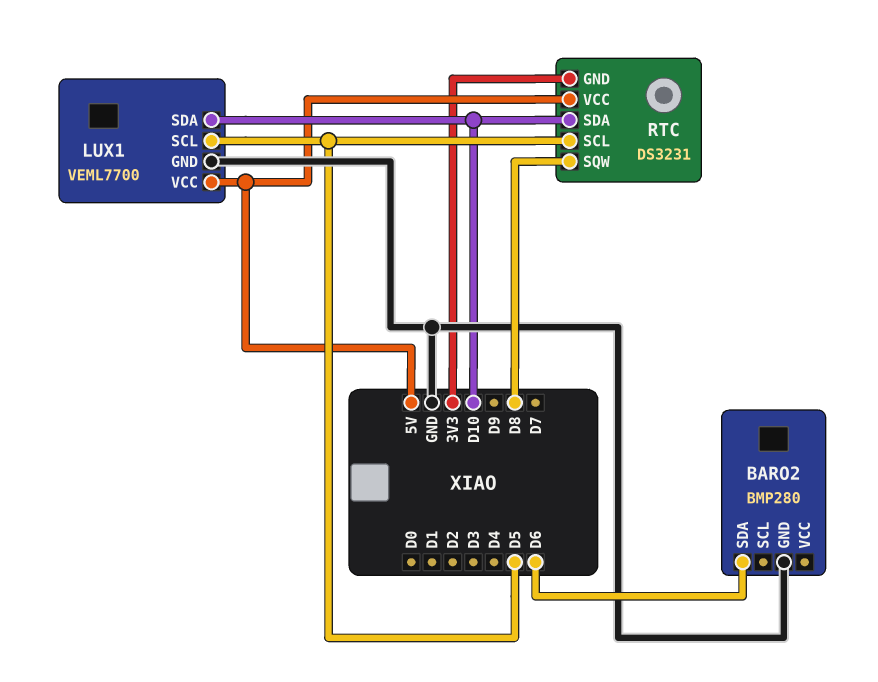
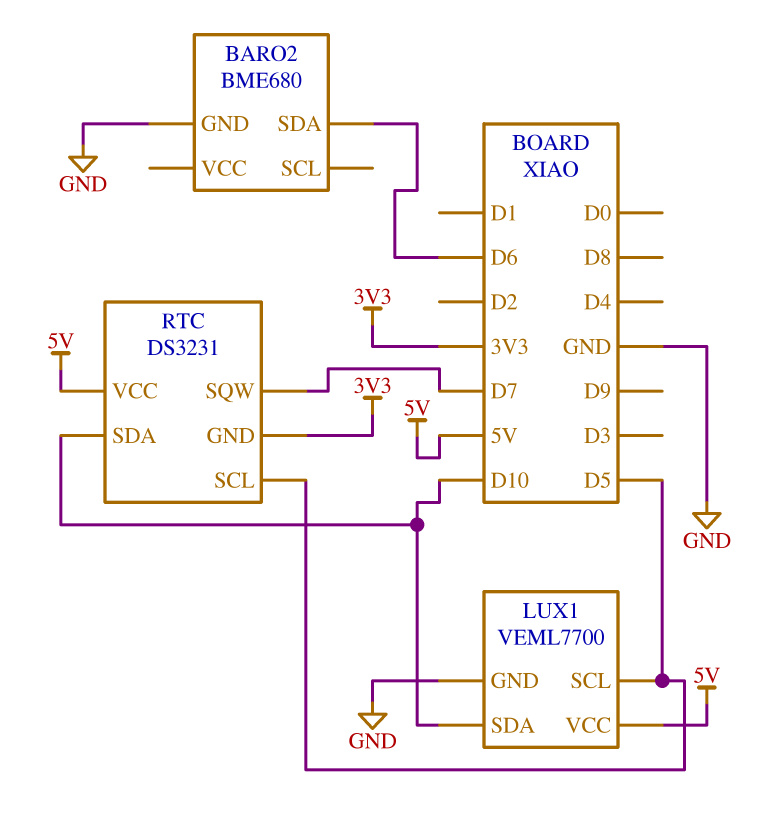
BARO2: BMP280 -> BME680
RTC pin SQW: D8 -> D7

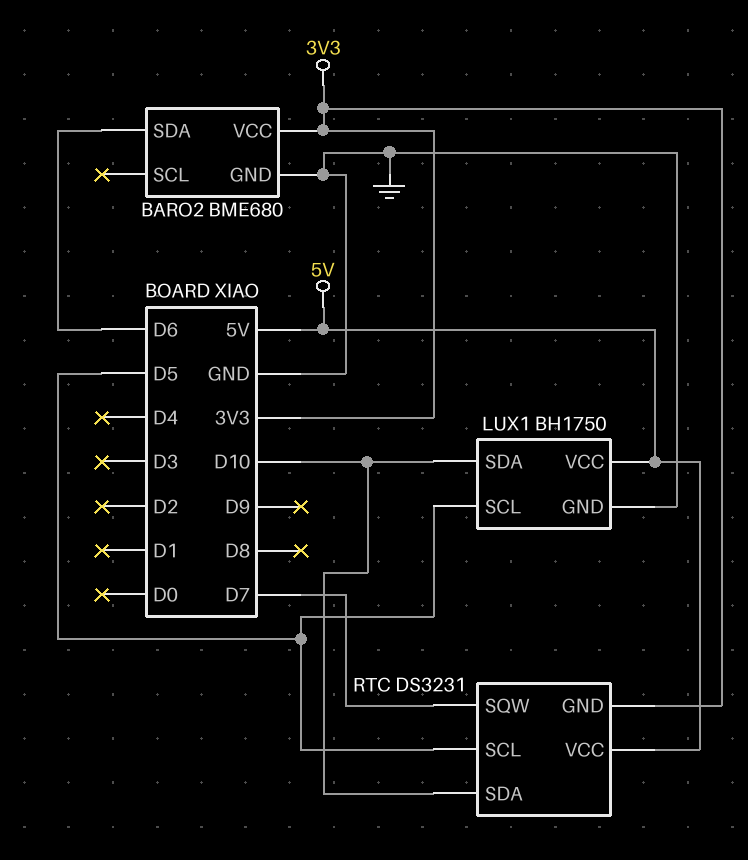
BARO2 pin VCC: none -> 3V3
LUX1: VEML7700 -> BH1750

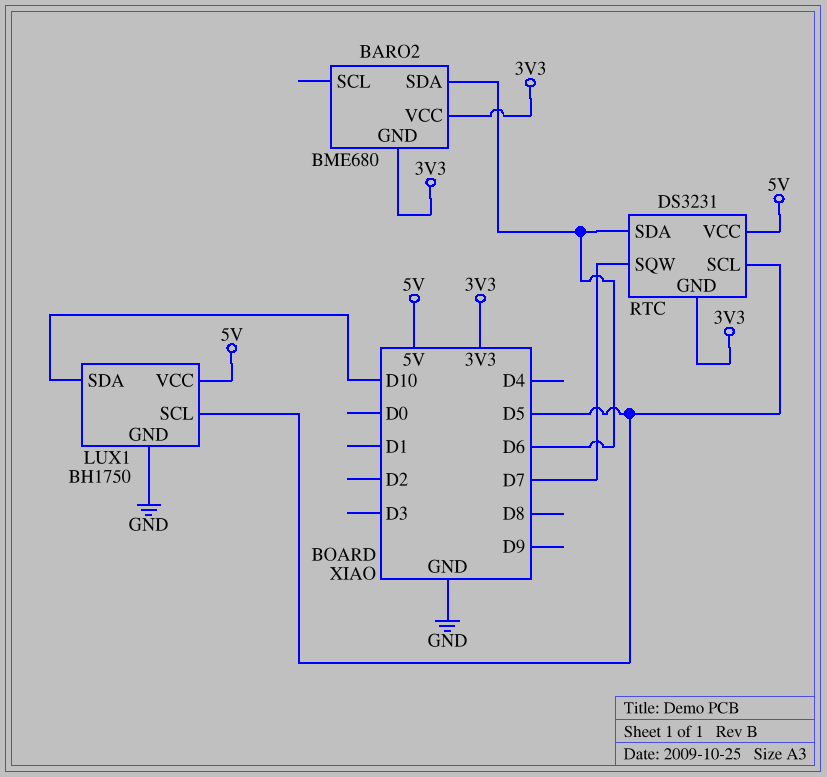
BARO2 pin GND: GND -> 3V3
RTC pin SDA: D10 -> D6

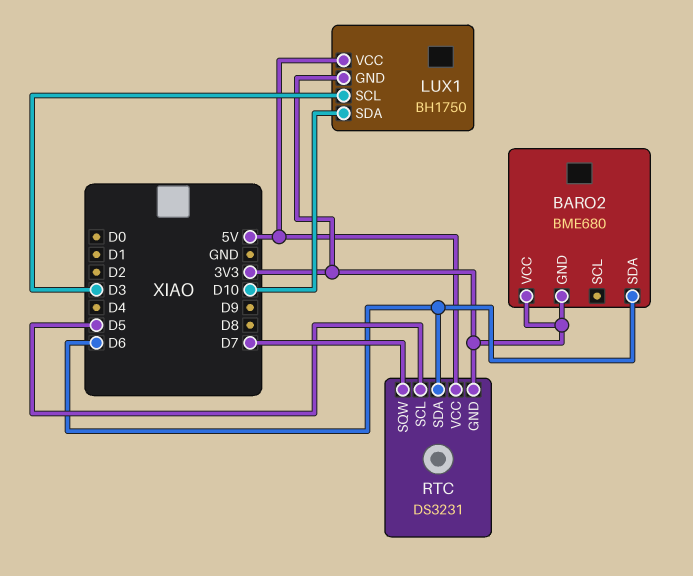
LUX1 pin GND: GND -> 3V3
LUX1 pin SCL: D5 -> D3

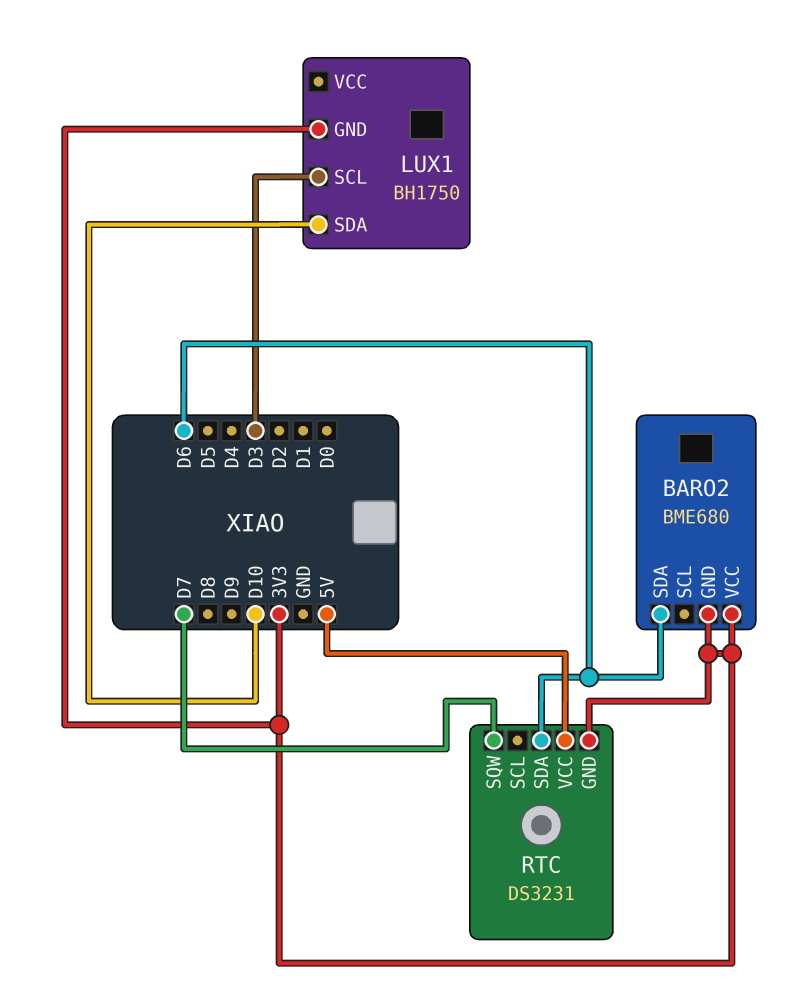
LUX1 pin VCC: 5V -> none
RTC pin SCL: D5 -> none

